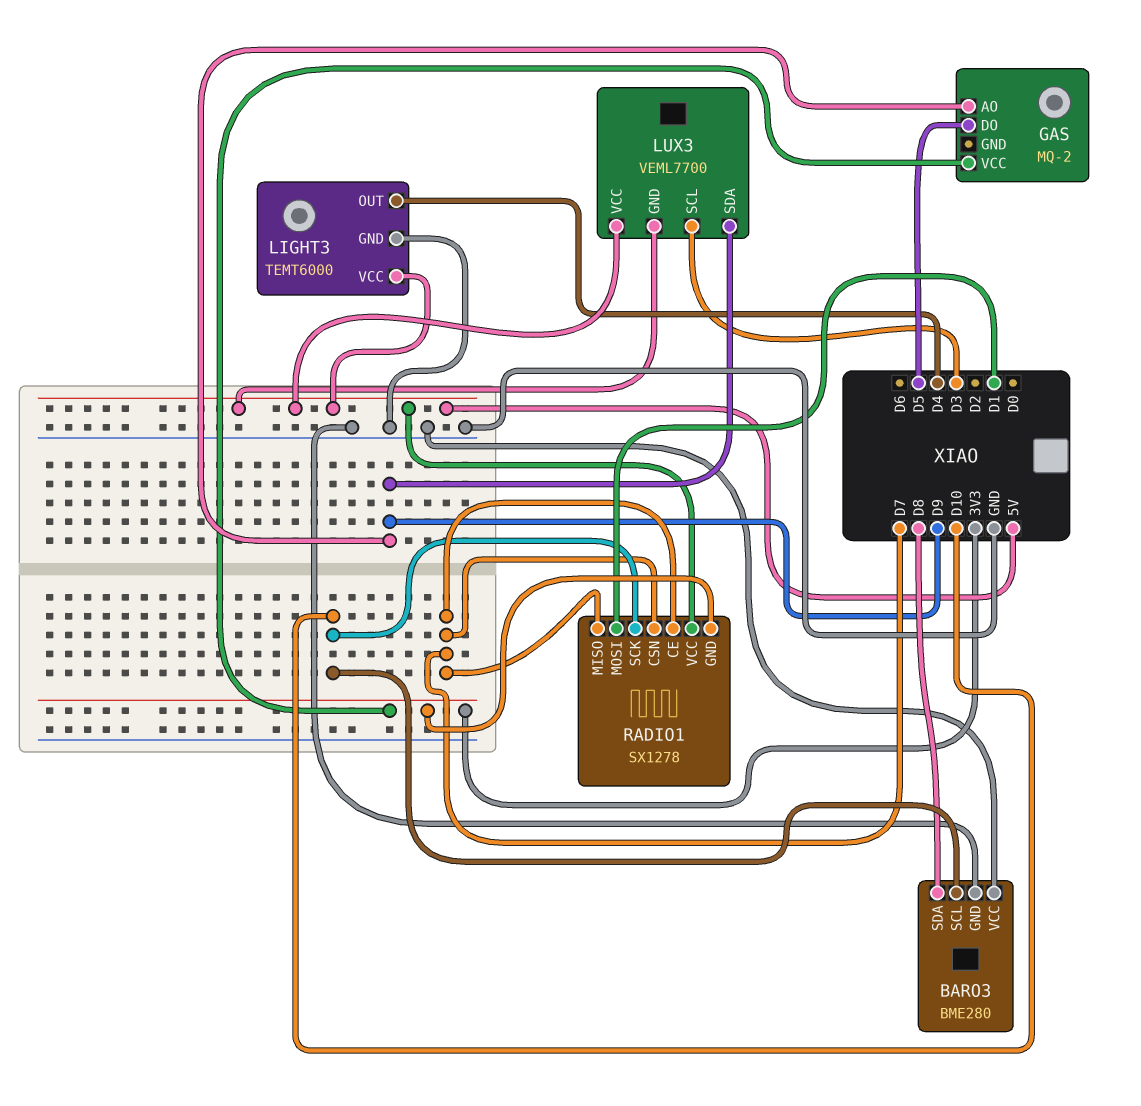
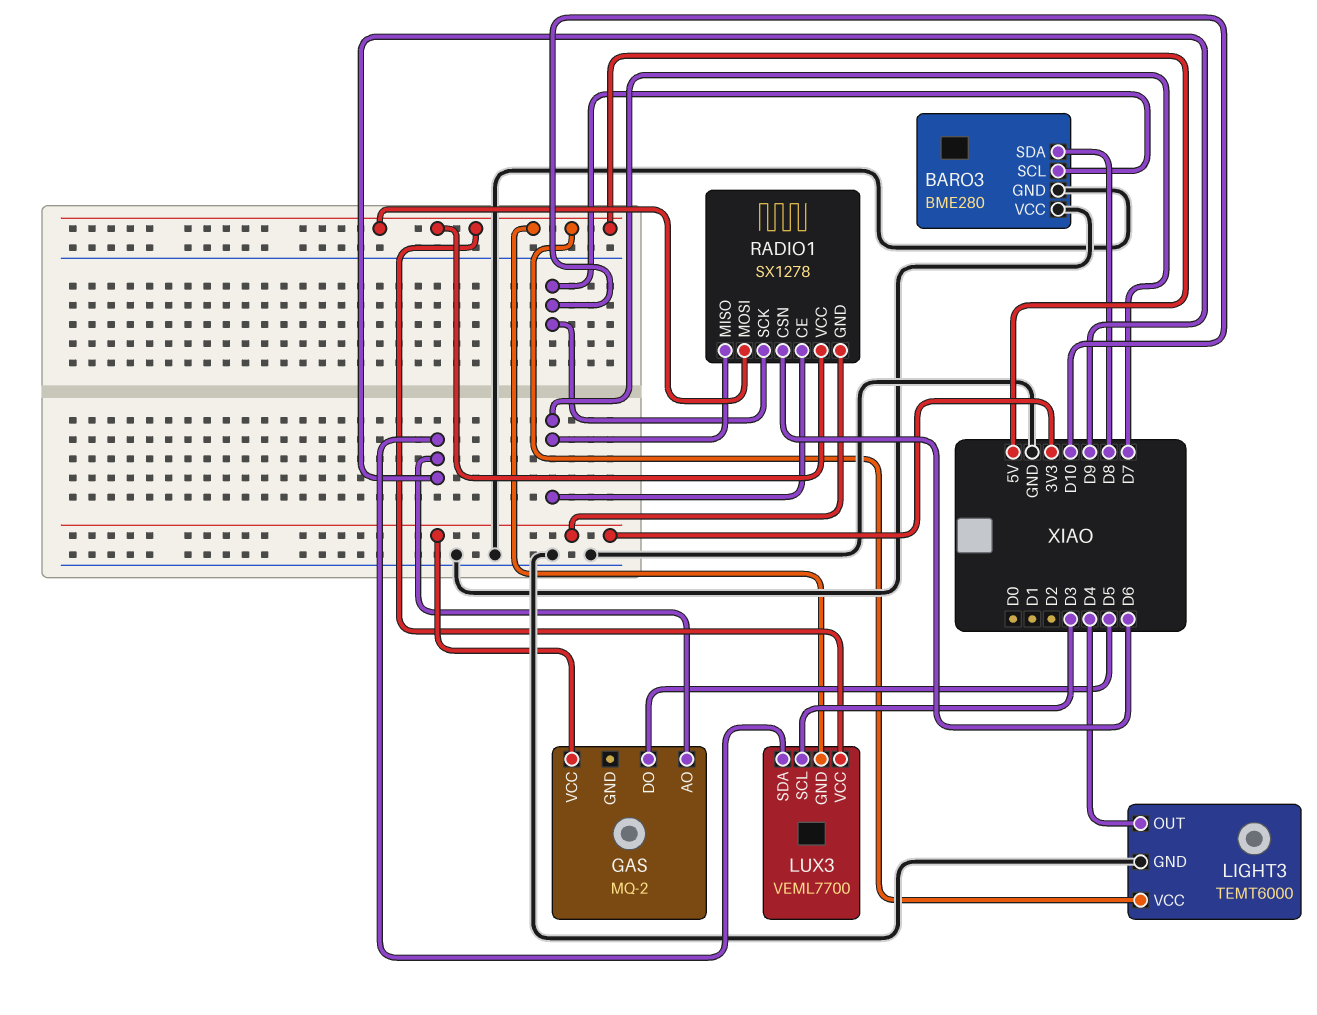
RADIO1 pin CSN: D7 -> D6
RADIO1 pin MOSI: D1 -> 5V

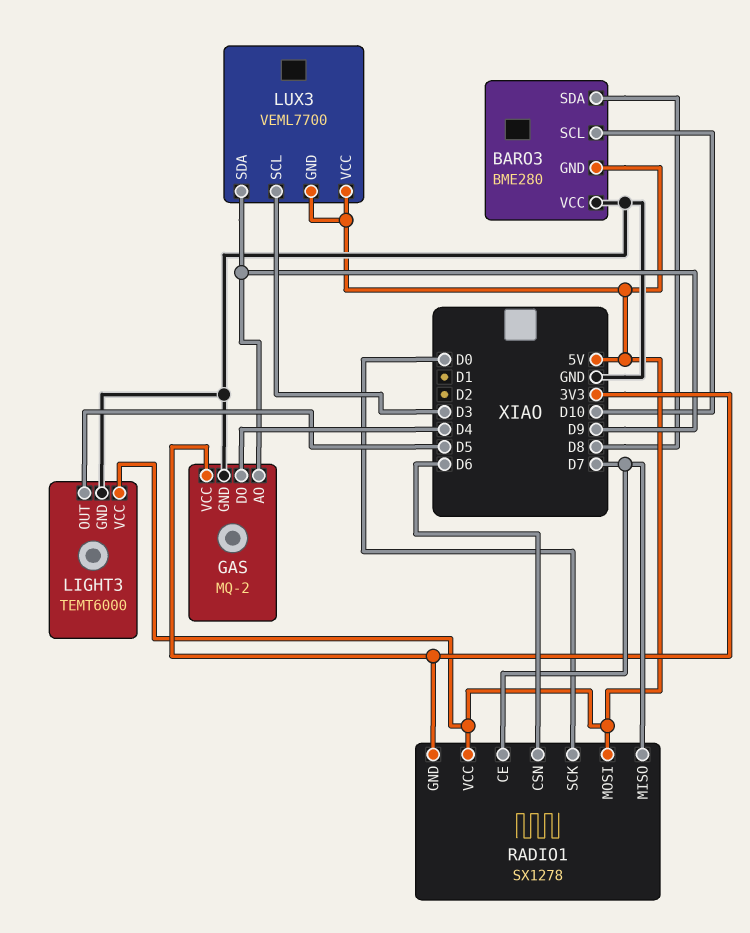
BARO3 pin GND: GND -> 5V
GAS pin DO: D5 -> D4
GAS pin GND: none -> GND
LIGHT3 pin OUT: D4 -> D5
RADIO1 pin SCK: D10 -> D0

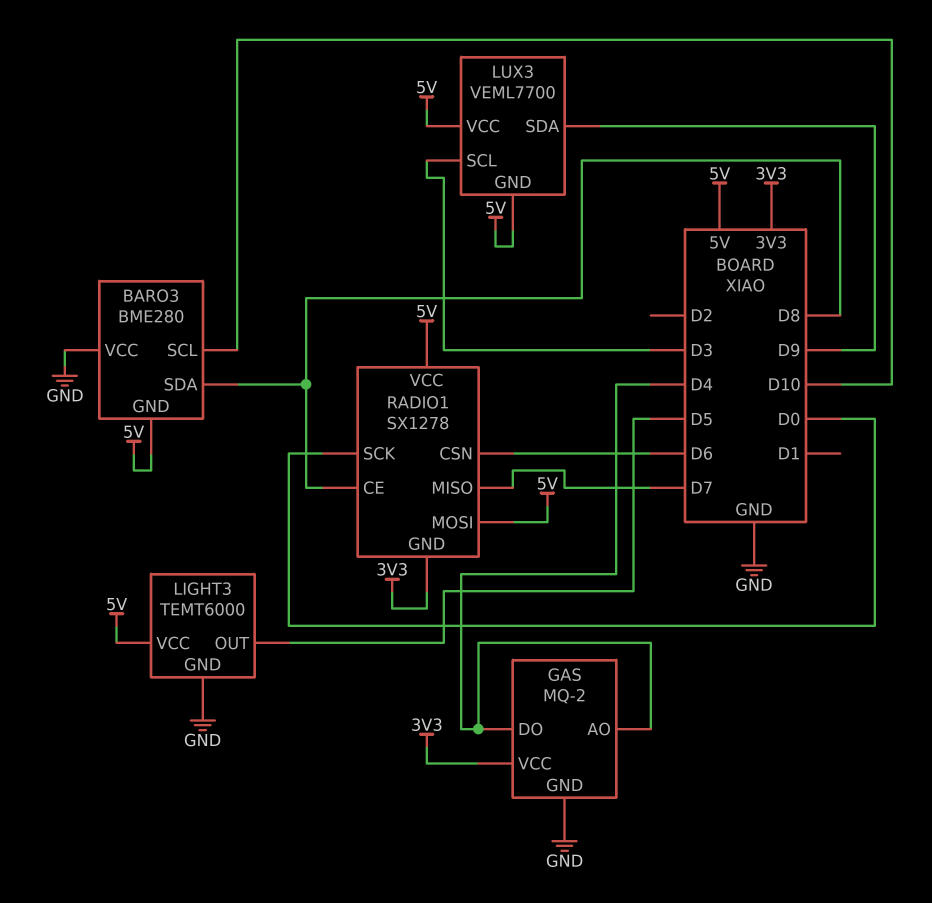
GAS pin AO: D9 -> D4
RADIO1 pin CE: D7 -> D8

